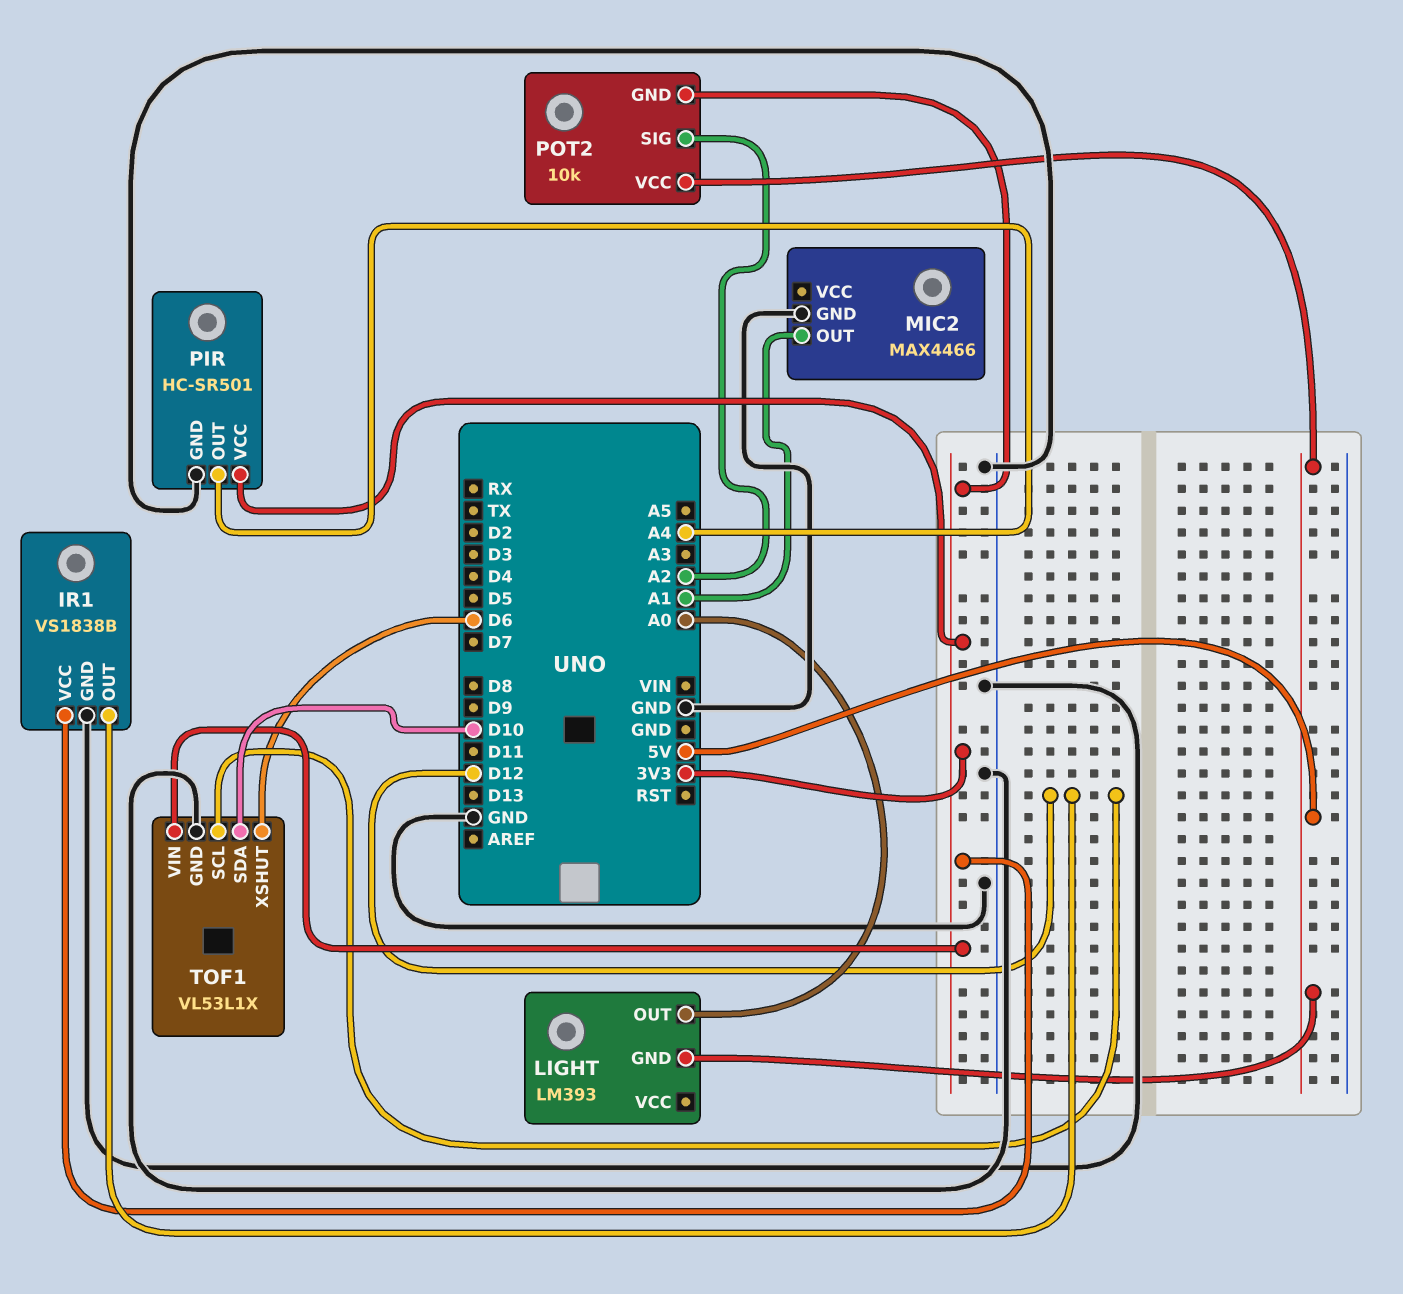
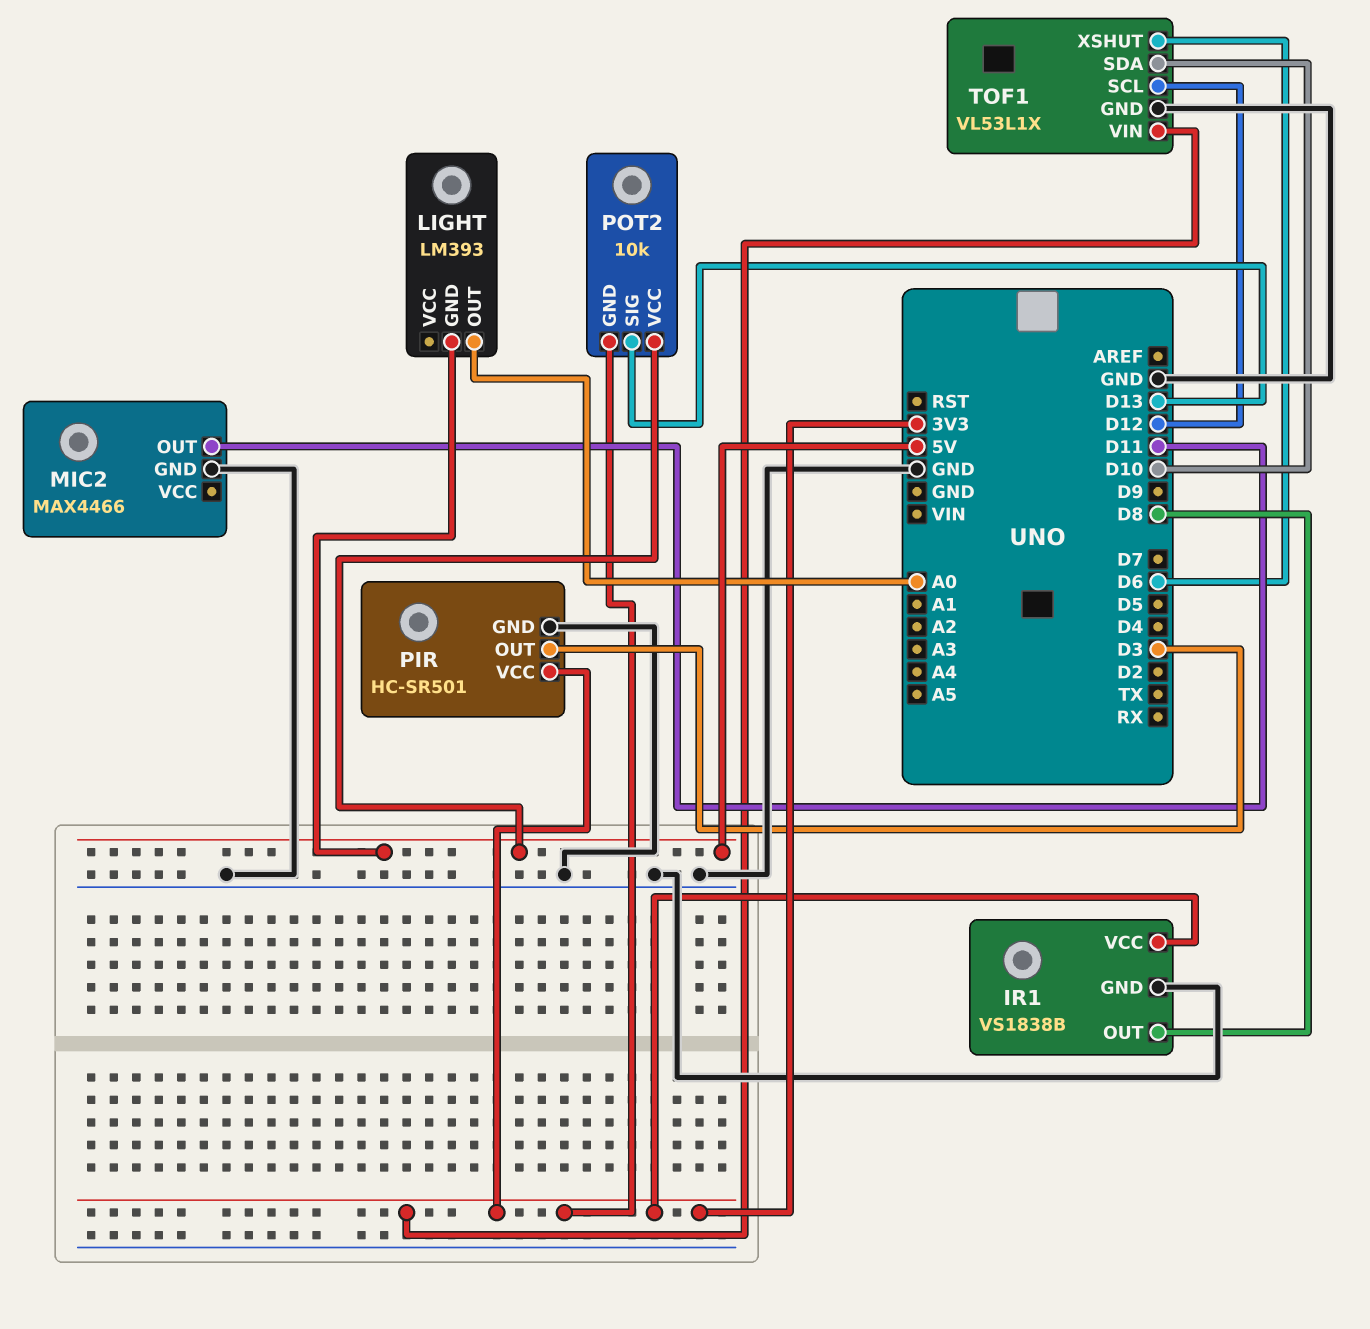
IR1 pin OUT: D12 -> D8
MIC2 pin OUT: A1 -> D11
PIR pin OUT: A4 -> D3
POT2 pin SIG: A2 -> D13

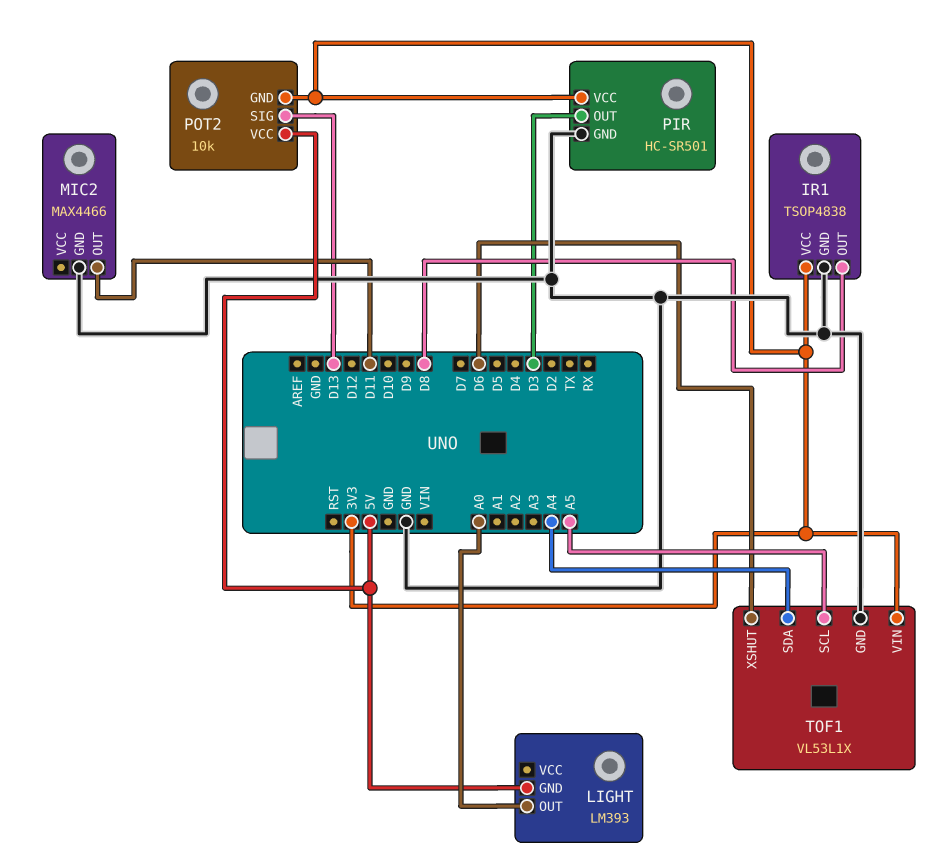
IR1: VS1838B -> TSOP4838
TOF1 pin SCL: D12 -> A5
TOF1 pin SDA: D10 -> A4

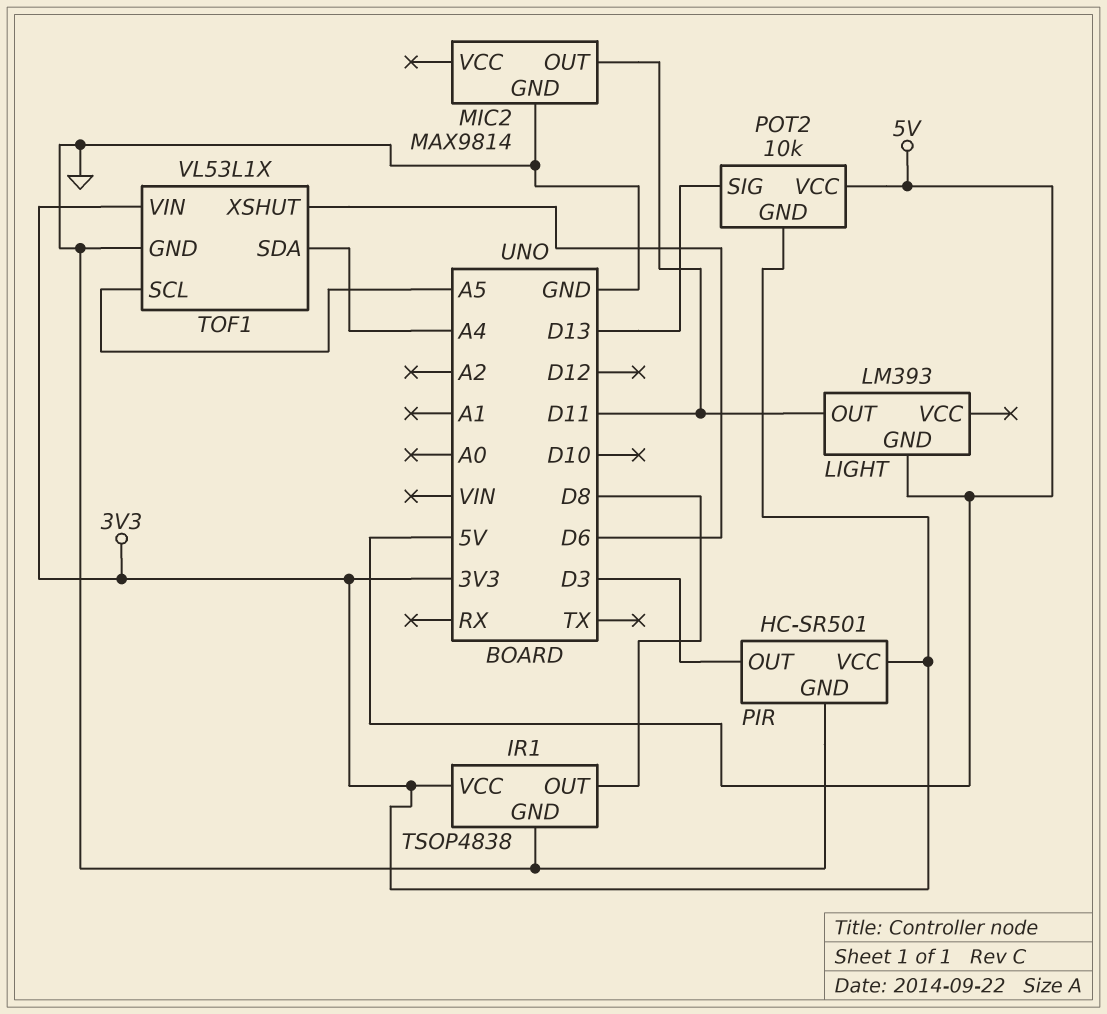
LIGHT pin OUT: A0 -> D11
MIC2: MAX4466 -> MAX9814

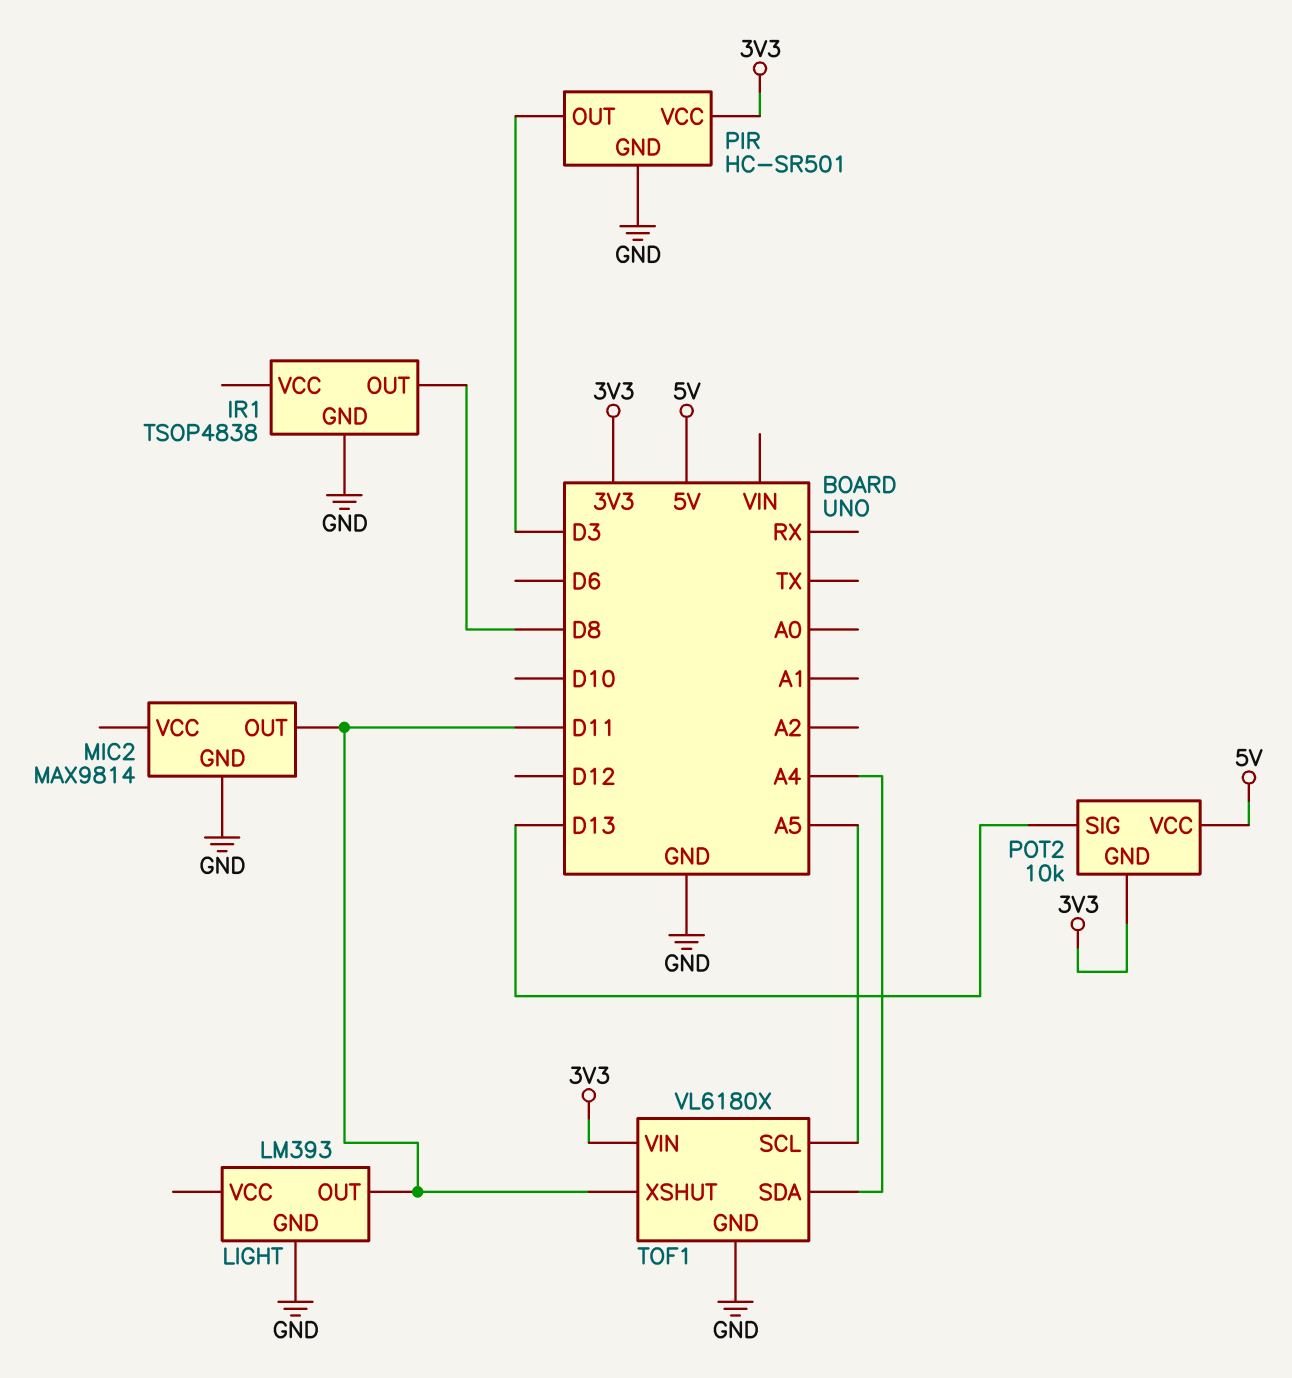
IR1 pin VCC: 3V3 -> none
LIGHT pin GND: 5V -> GND
TOF1: VL53L1X -> VL6180X
TOF1 pin XSHUT: D6 -> D11

